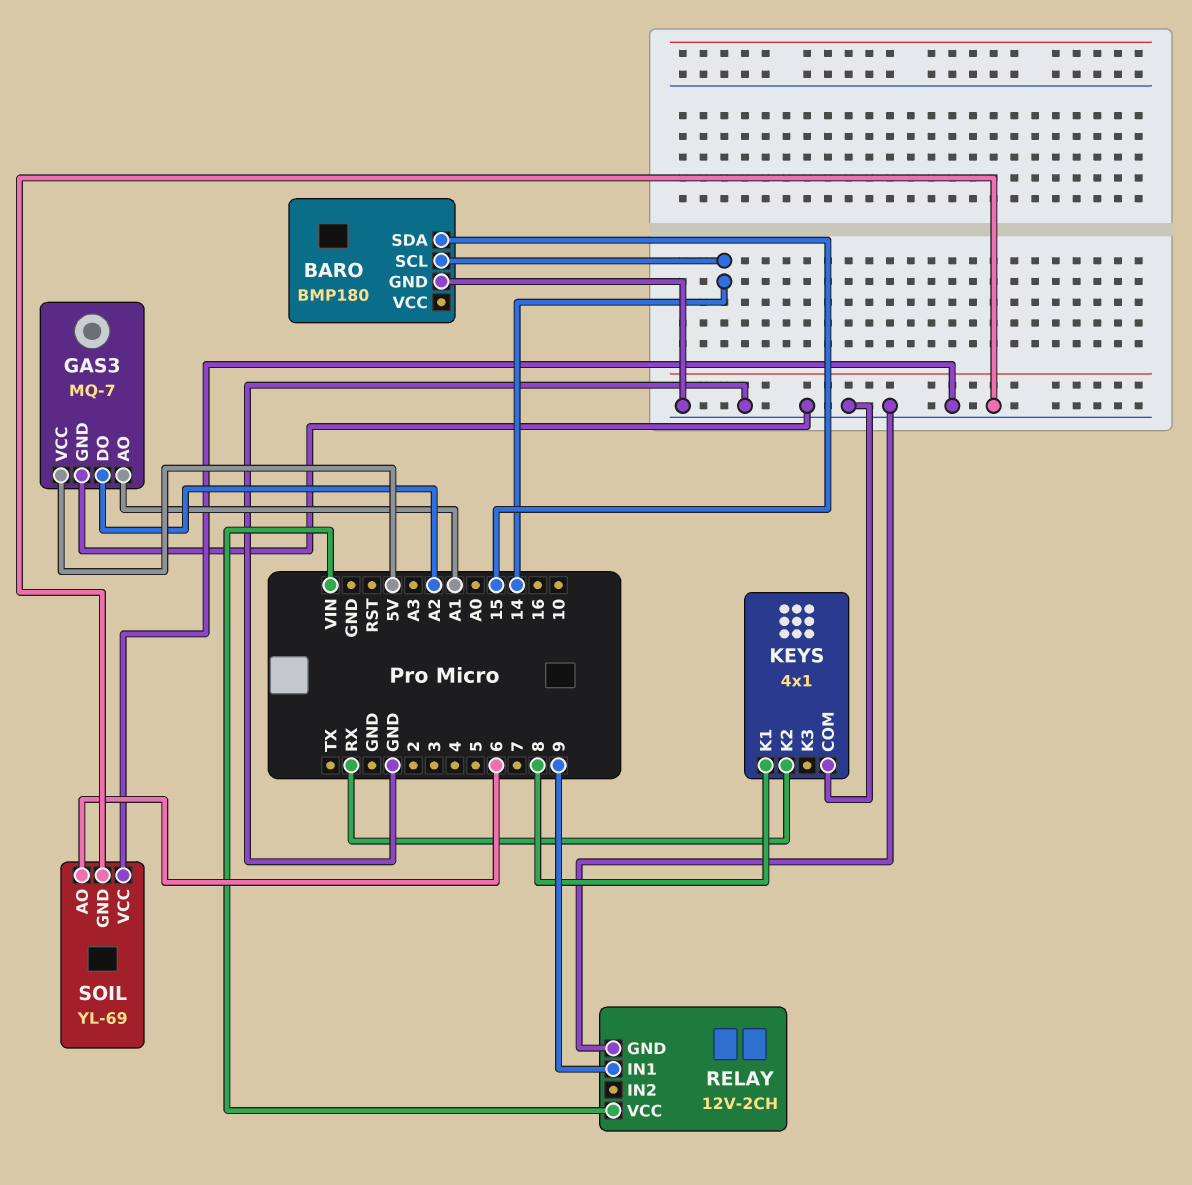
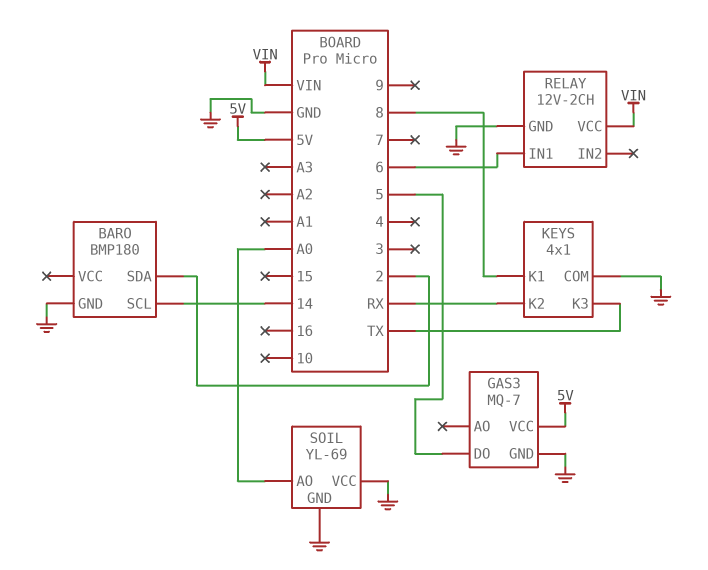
BARO pin SDA: 15 -> 2
GAS3 pin AO: A1 -> none
GAS3 pin DO: A2 -> 5
KEYS pin K3: none -> TX
RELAY pin IN1: 9 -> 6
SOIL pin AO: 6 -> A0

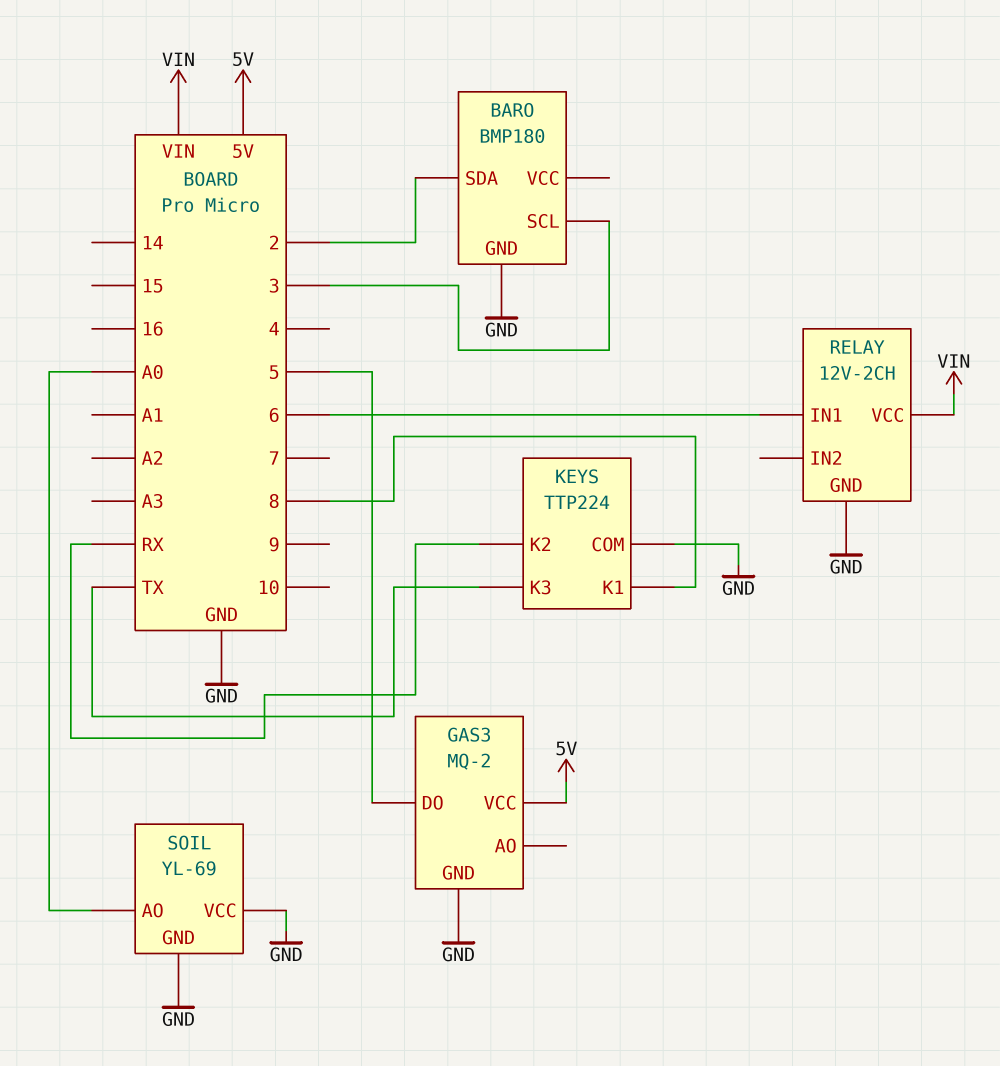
BARO pin SCL: 14 -> 3
GAS3: MQ-7 -> MQ-2
KEYS: 4x1 -> TTP224

